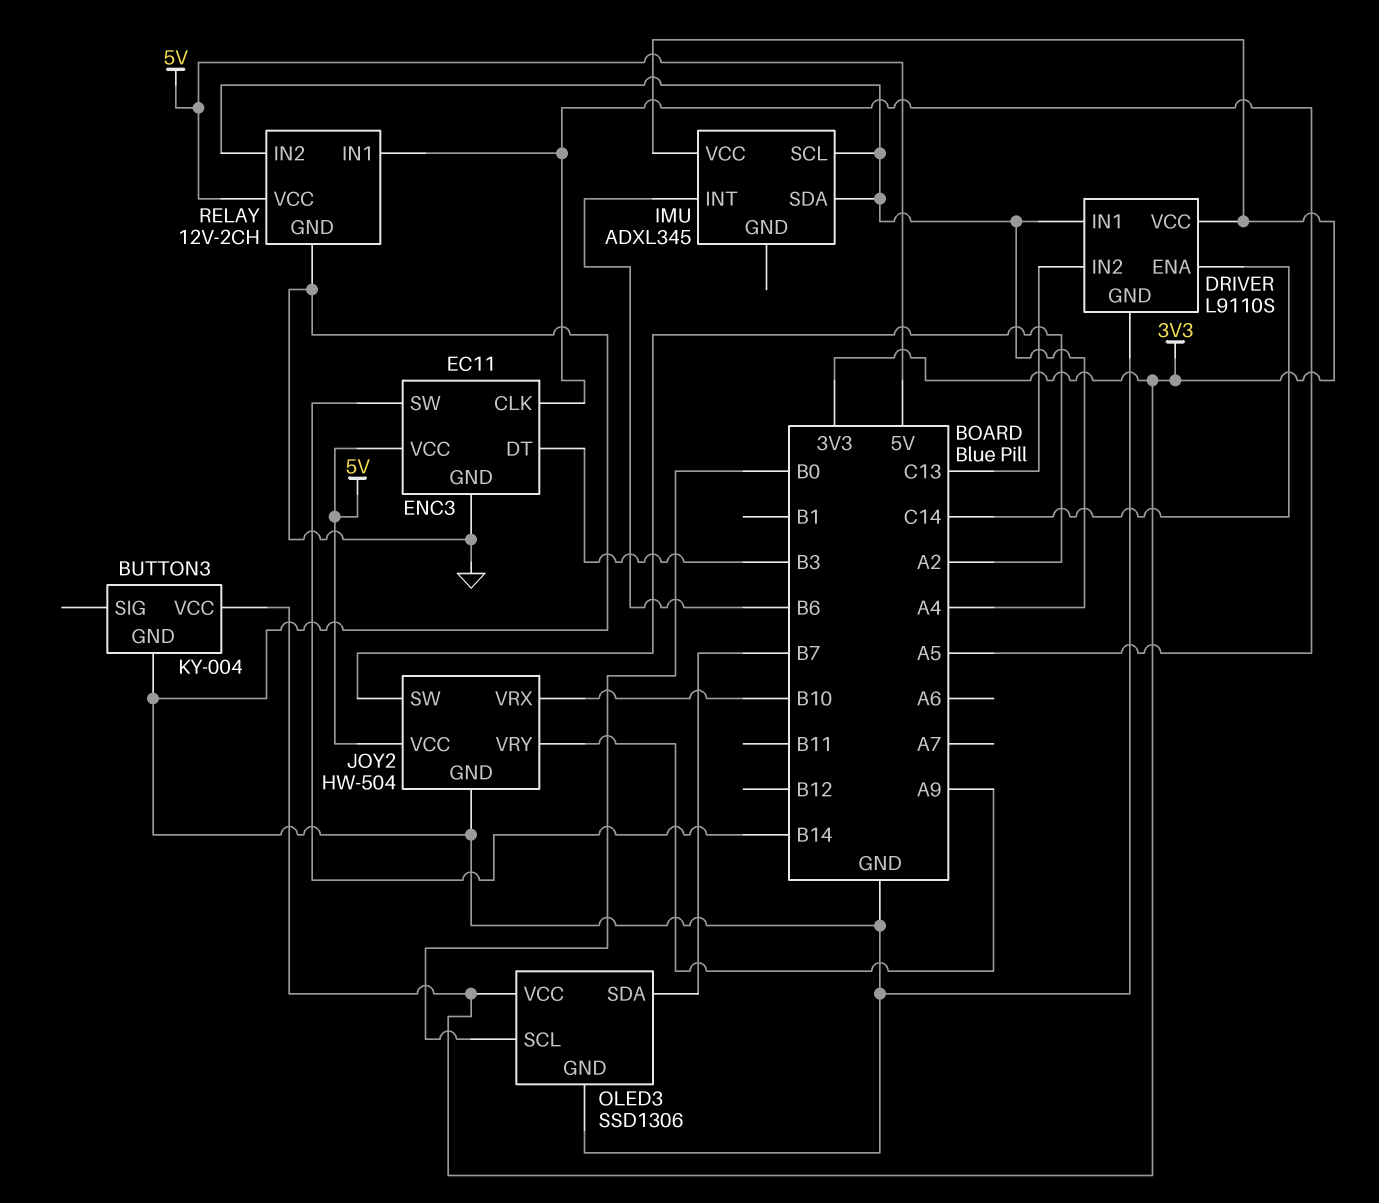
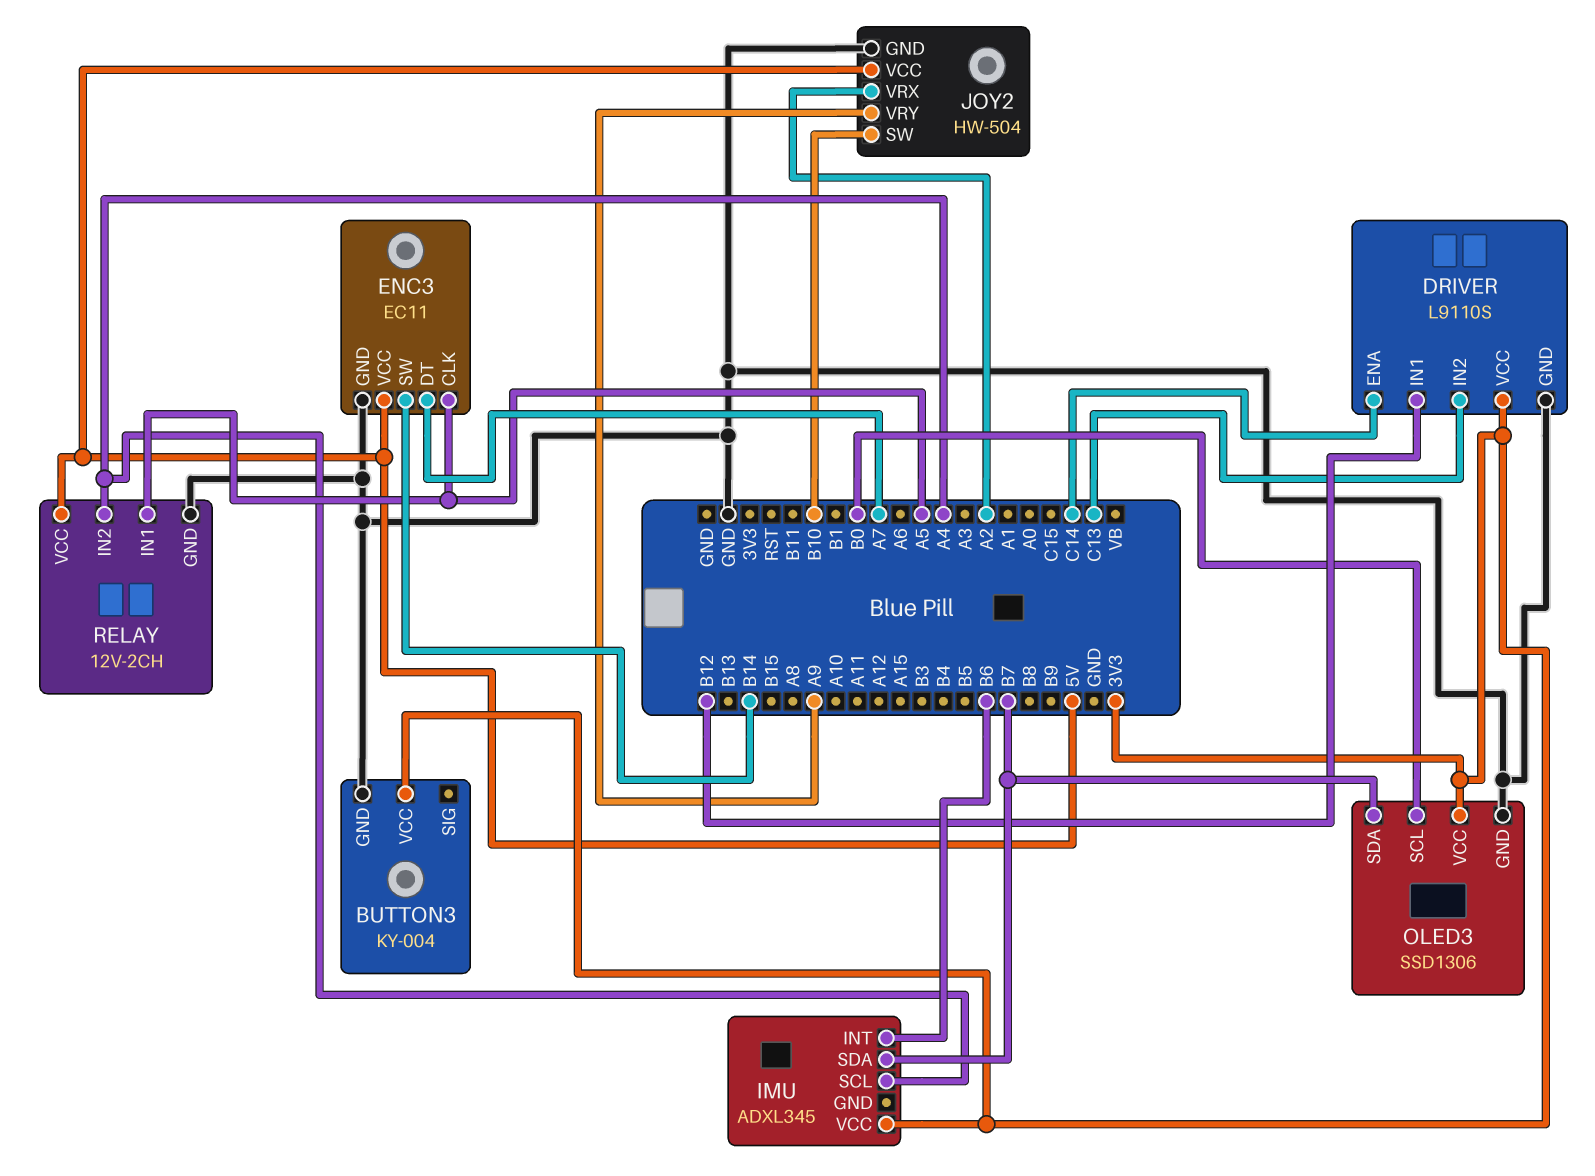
DRIVER pin IN1: A4 -> B12
ENC3 pin DT: B3 -> A7
IMU pin SDA: A4 -> B7
JOY2 pin SW: A2 -> B10
JOY2 pin VRX: B10 -> A2

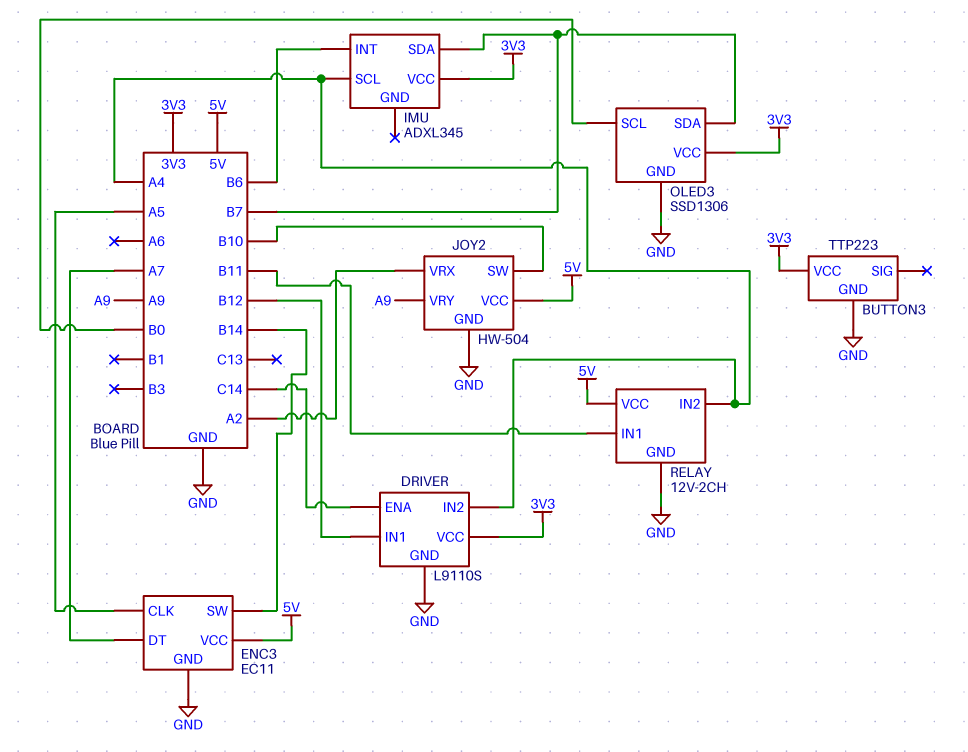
BUTTON3: KY-004 -> TTP223
DRIVER pin IN2: C13 -> A4
RELAY pin IN1: A5 -> B11

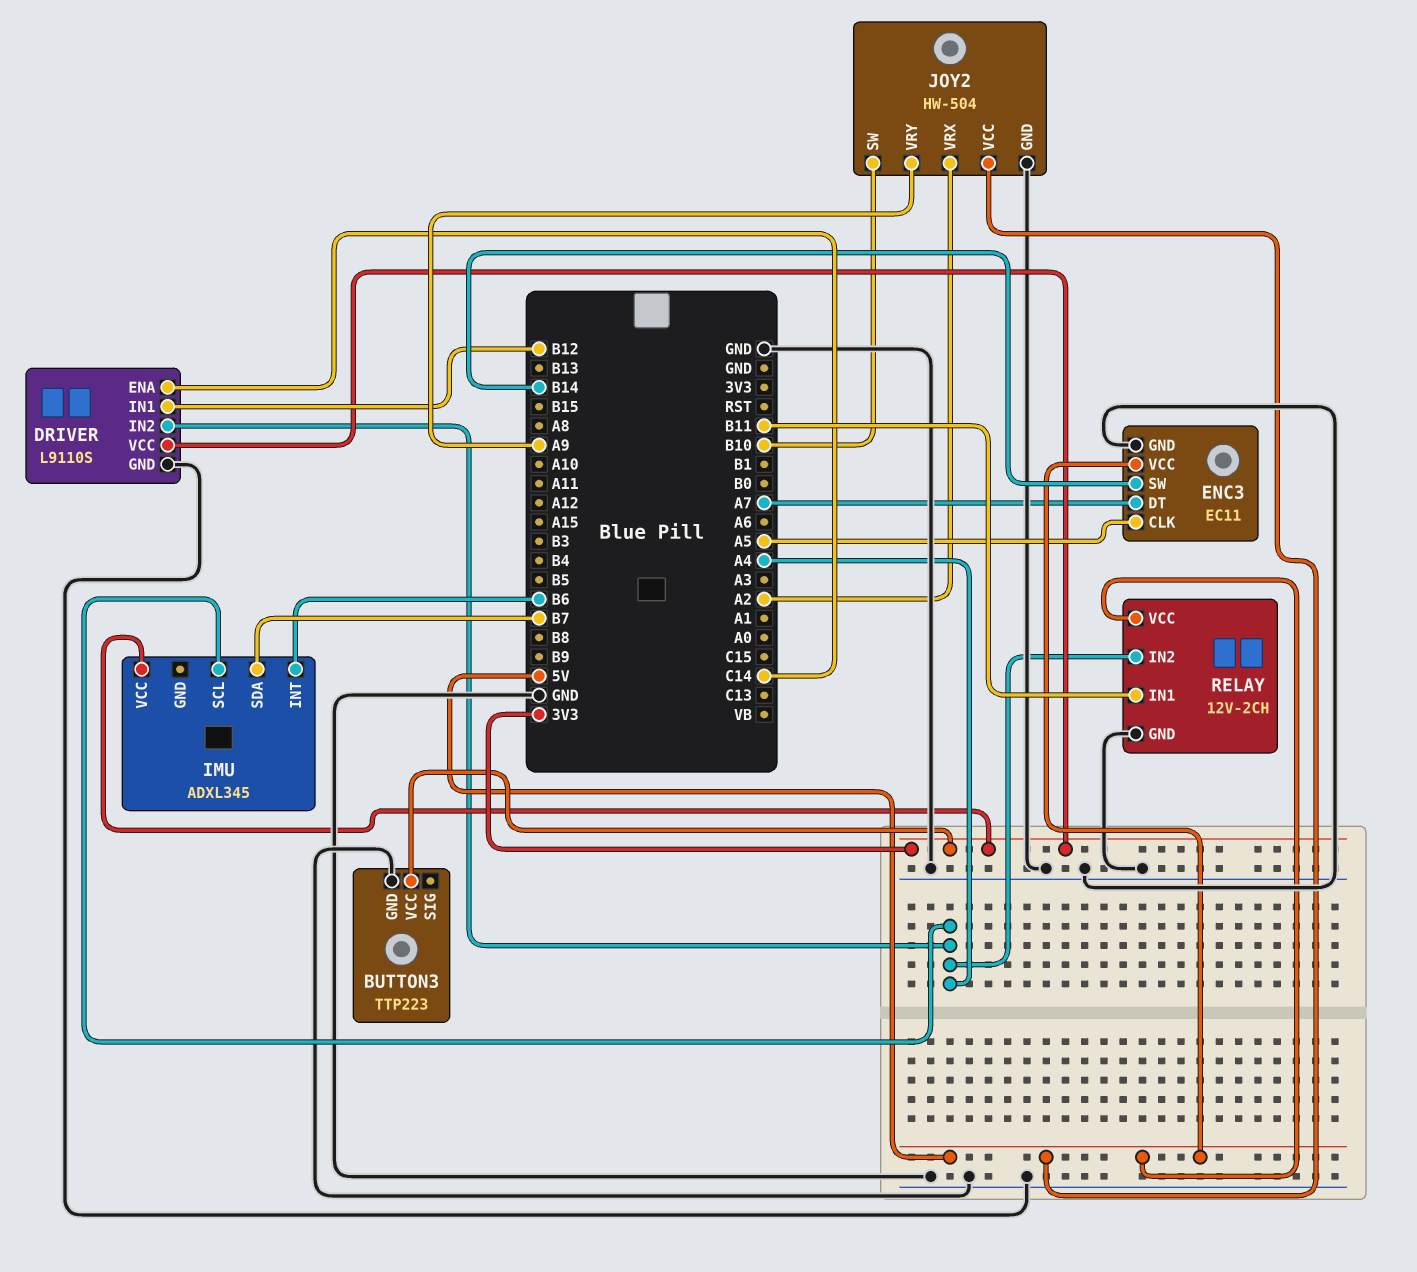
OLED3: SSD1306 -> none
OLED3 pin GND: GND -> none
OLED3 pin SCL: B0 -> none
OLED3 pin SDA: B7 -> none
OLED3 pin VCC: 3V3 -> none

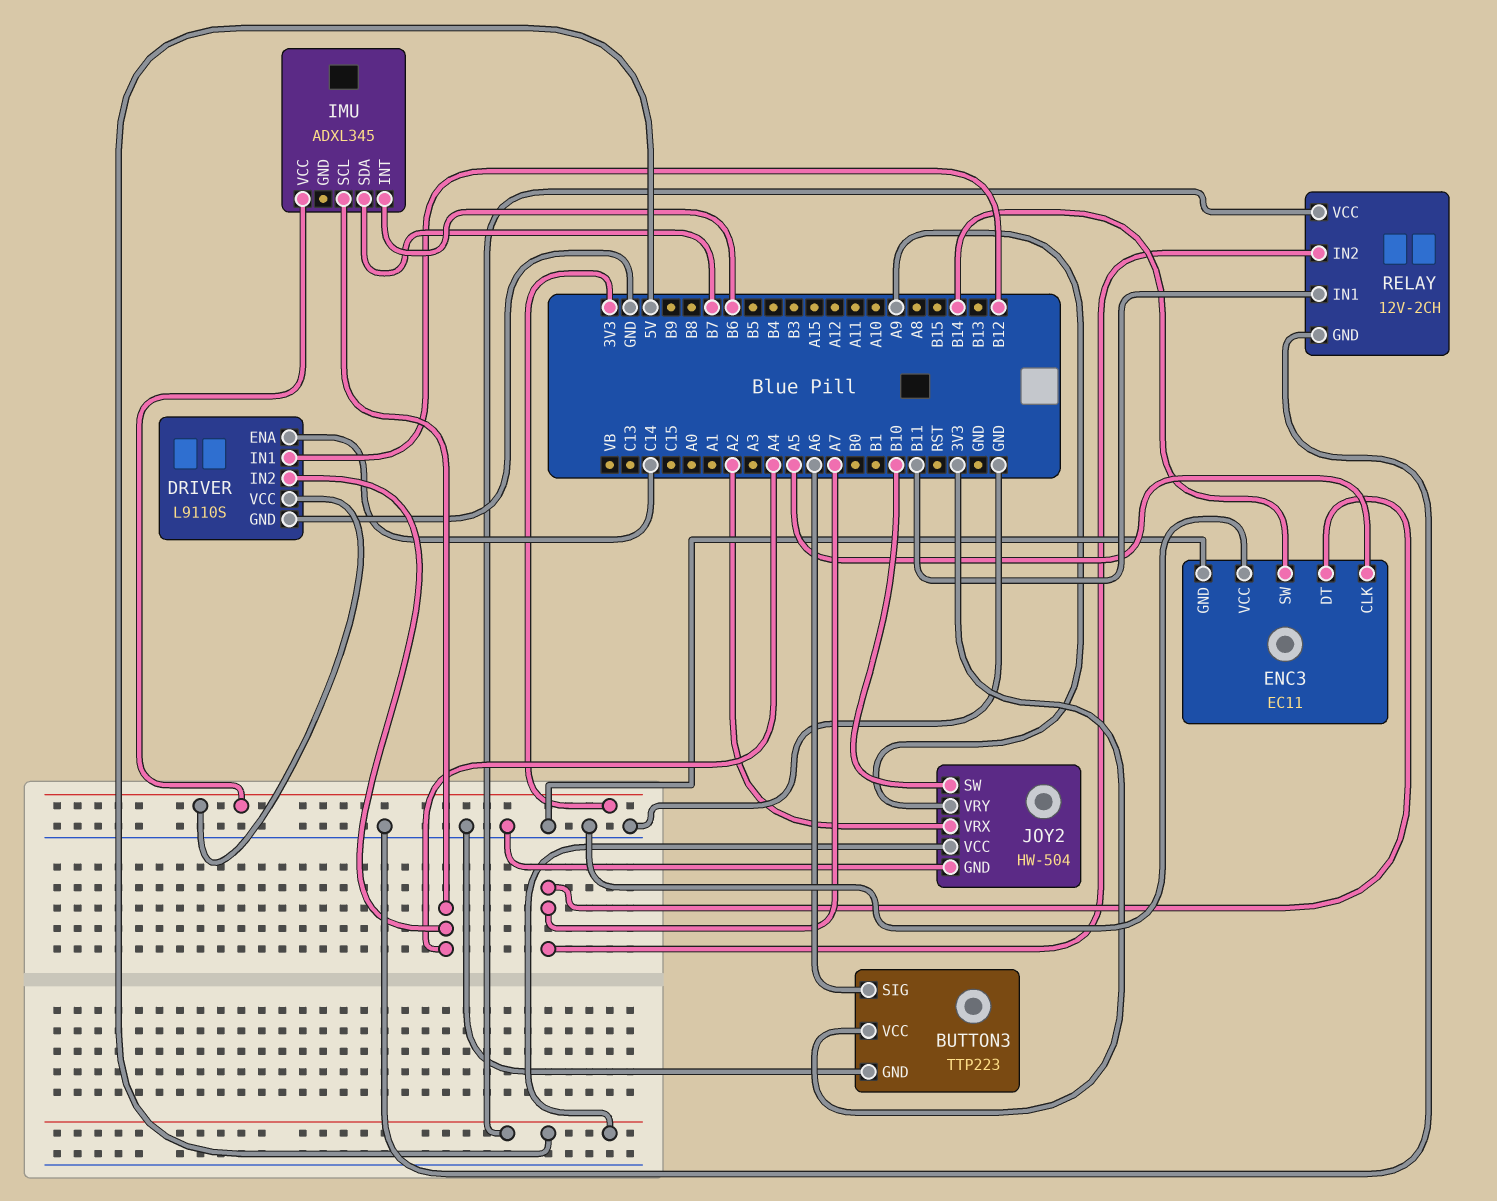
BUTTON3 pin SIG: none -> A6
ENC3 pin VCC: 5V -> GND
RELAY pin IN2: A4 -> A7

